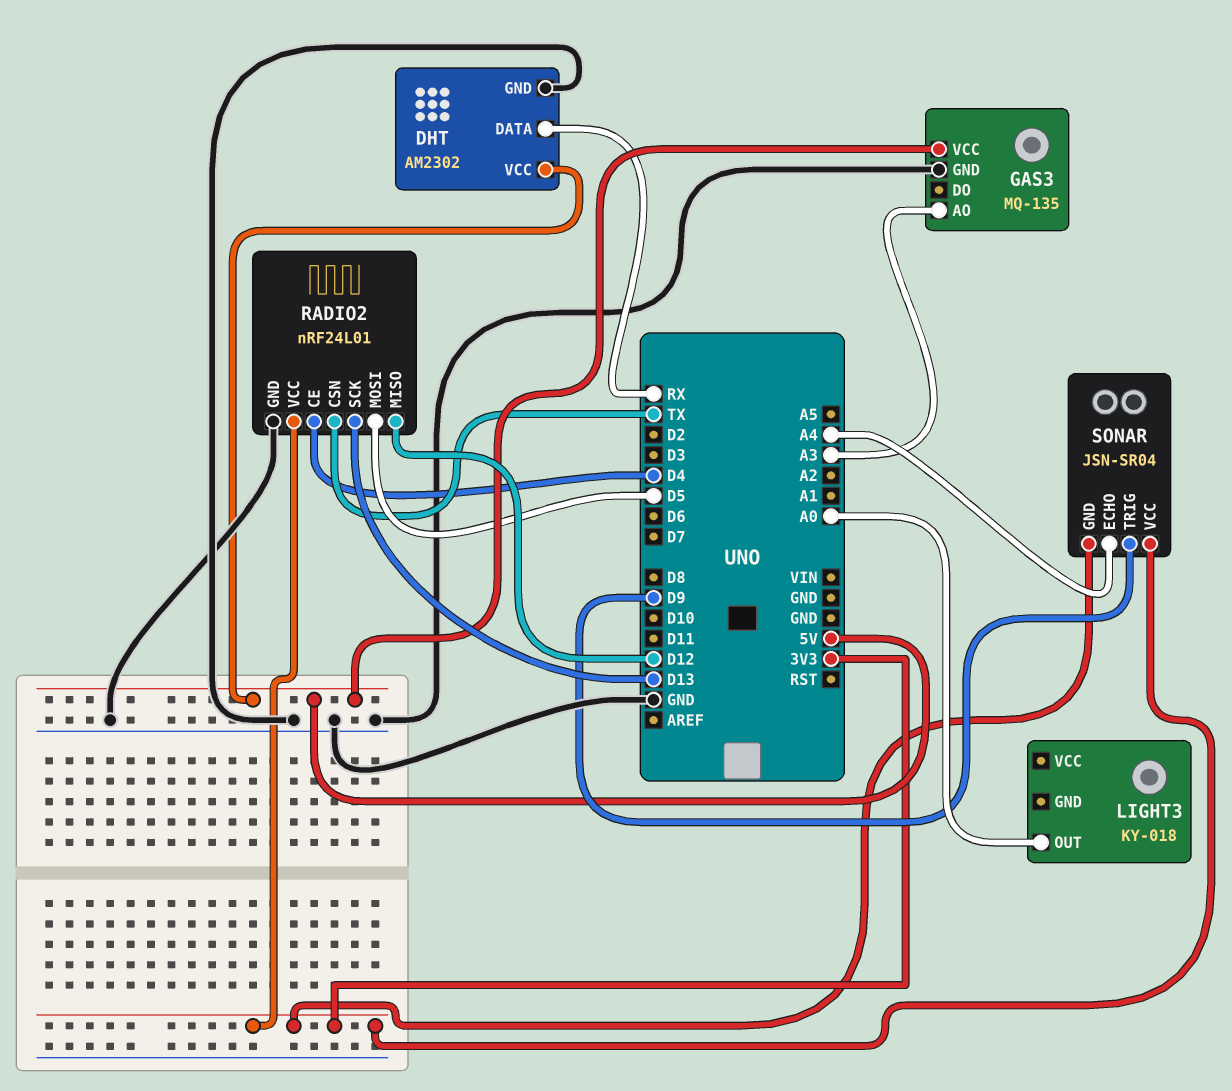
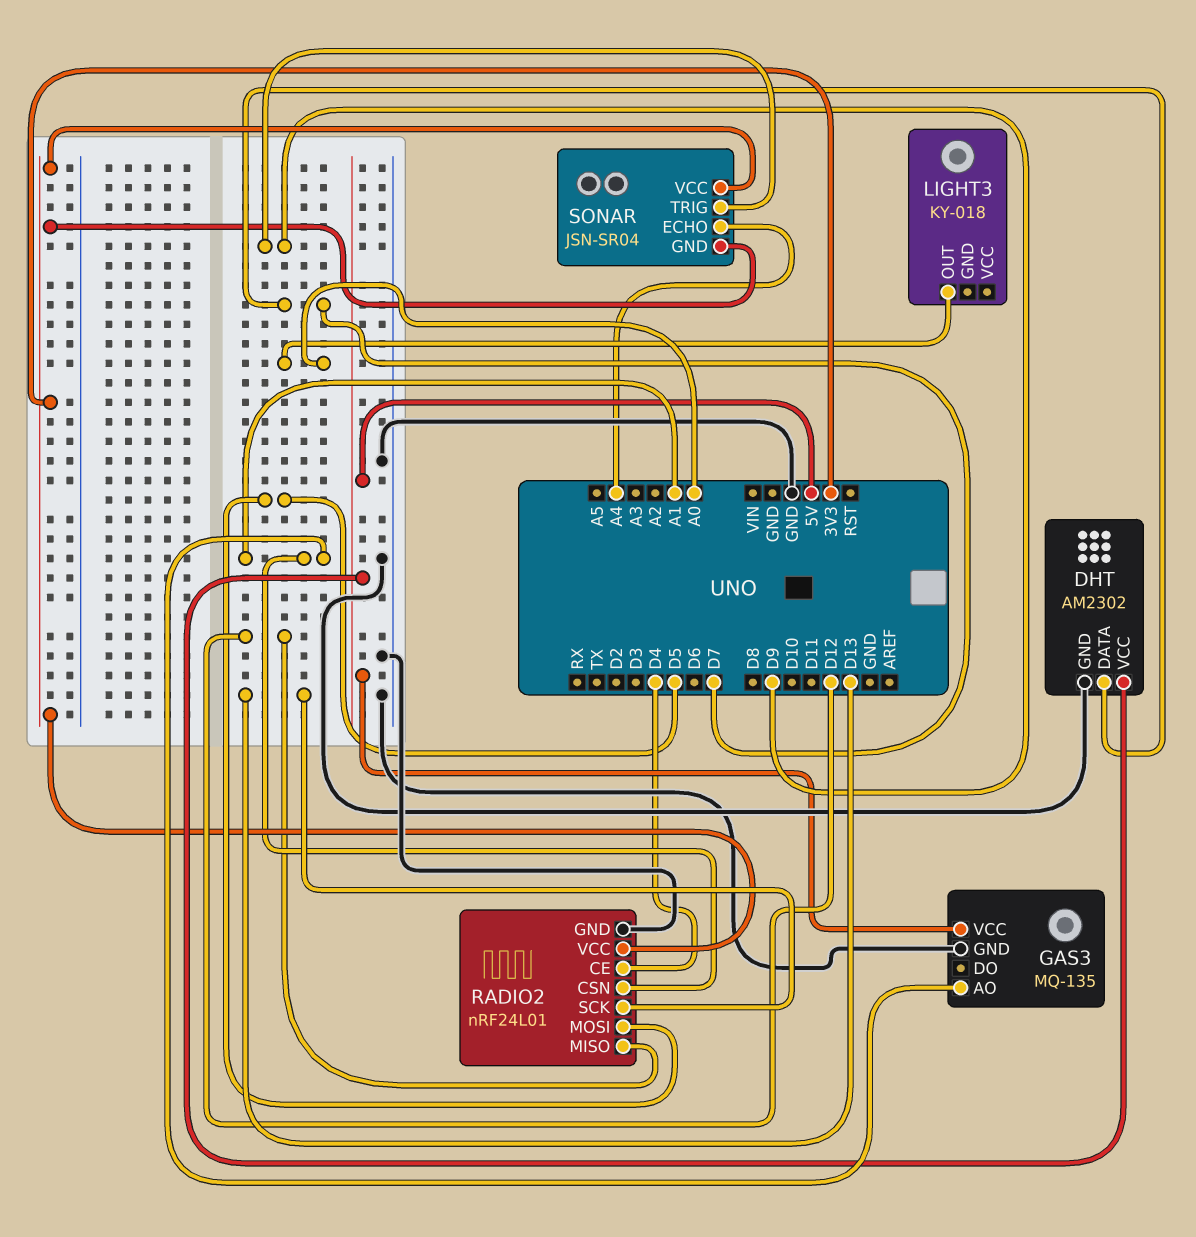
DHT pin DATA: RX -> D7
GAS3 pin AO: A3 -> A1
RADIO2 pin CSN: TX -> A1

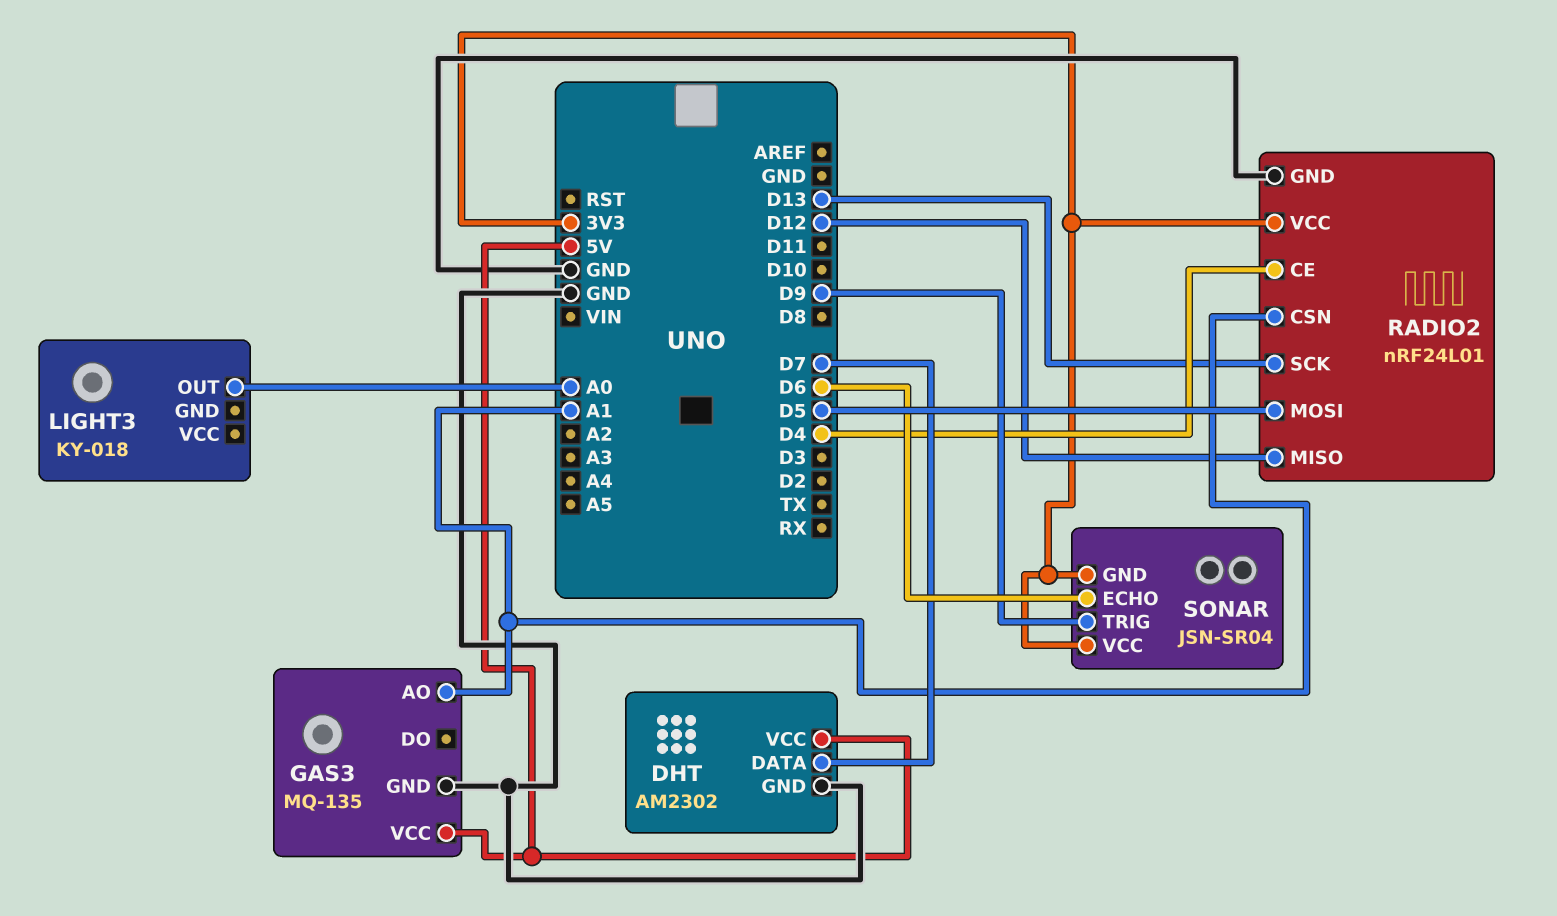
SONAR pin ECHO: A4 -> D6

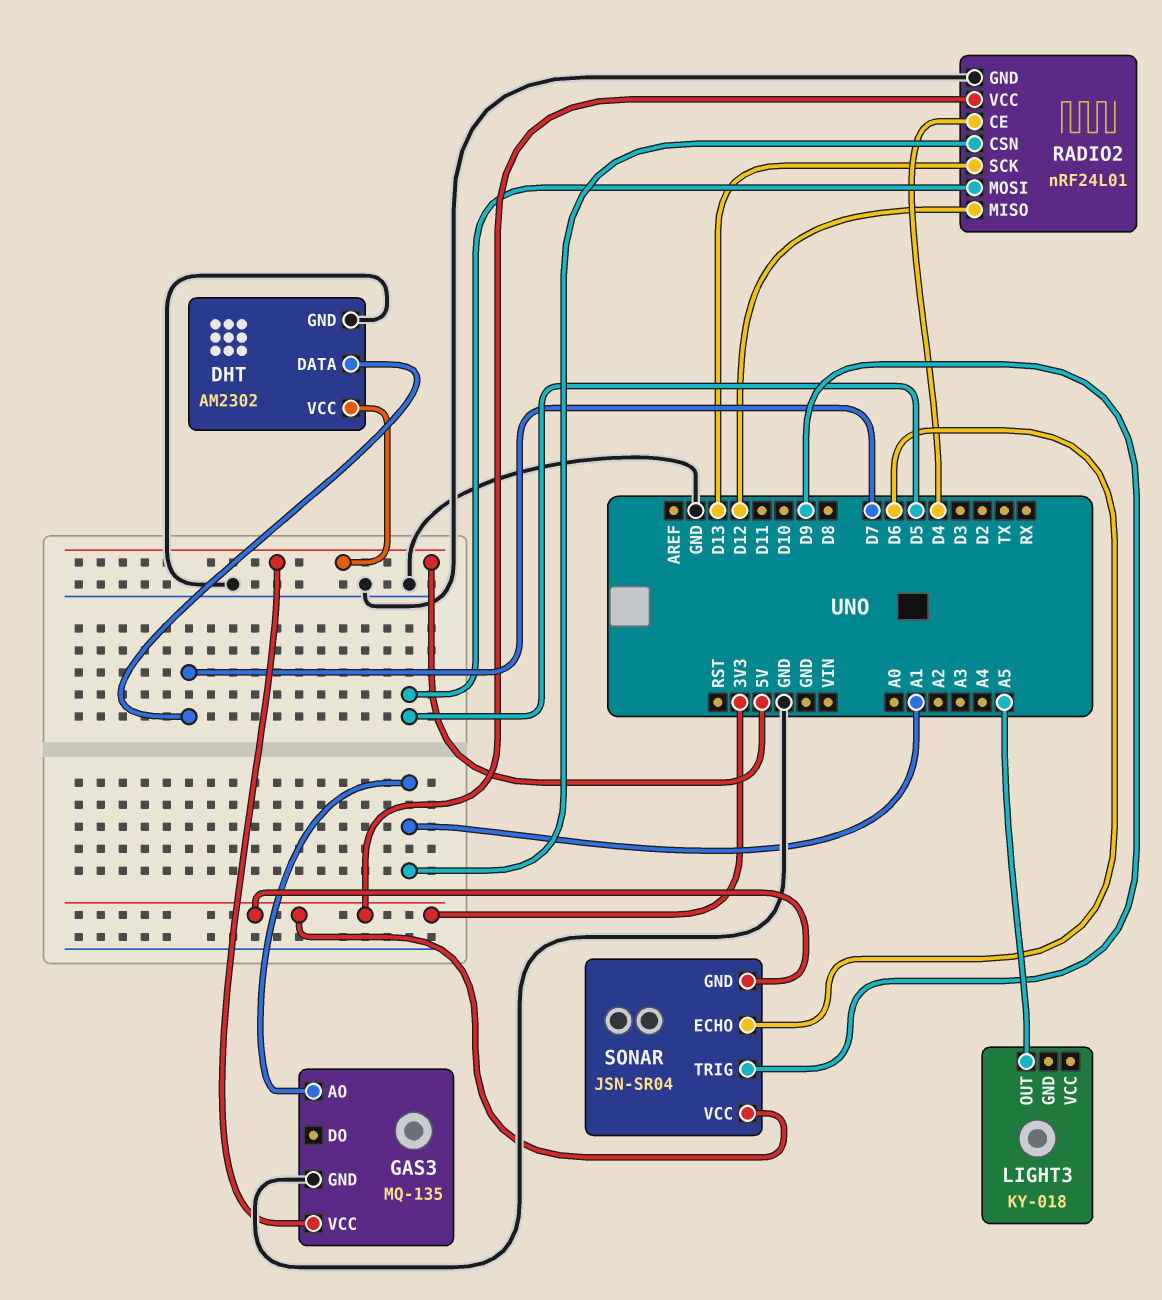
LIGHT3 pin OUT: A0 -> A5

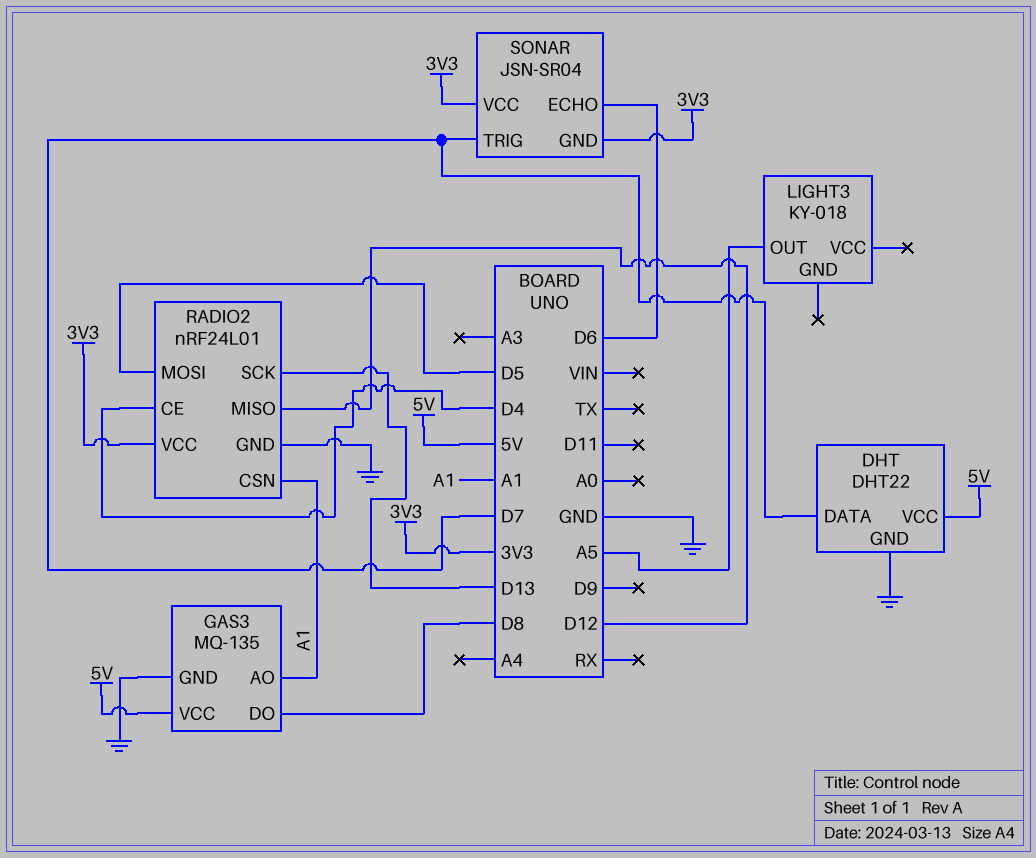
DHT: AM2302 -> DHT22
GAS3 pin DO: none -> D8
SONAR pin TRIG: D9 -> D7

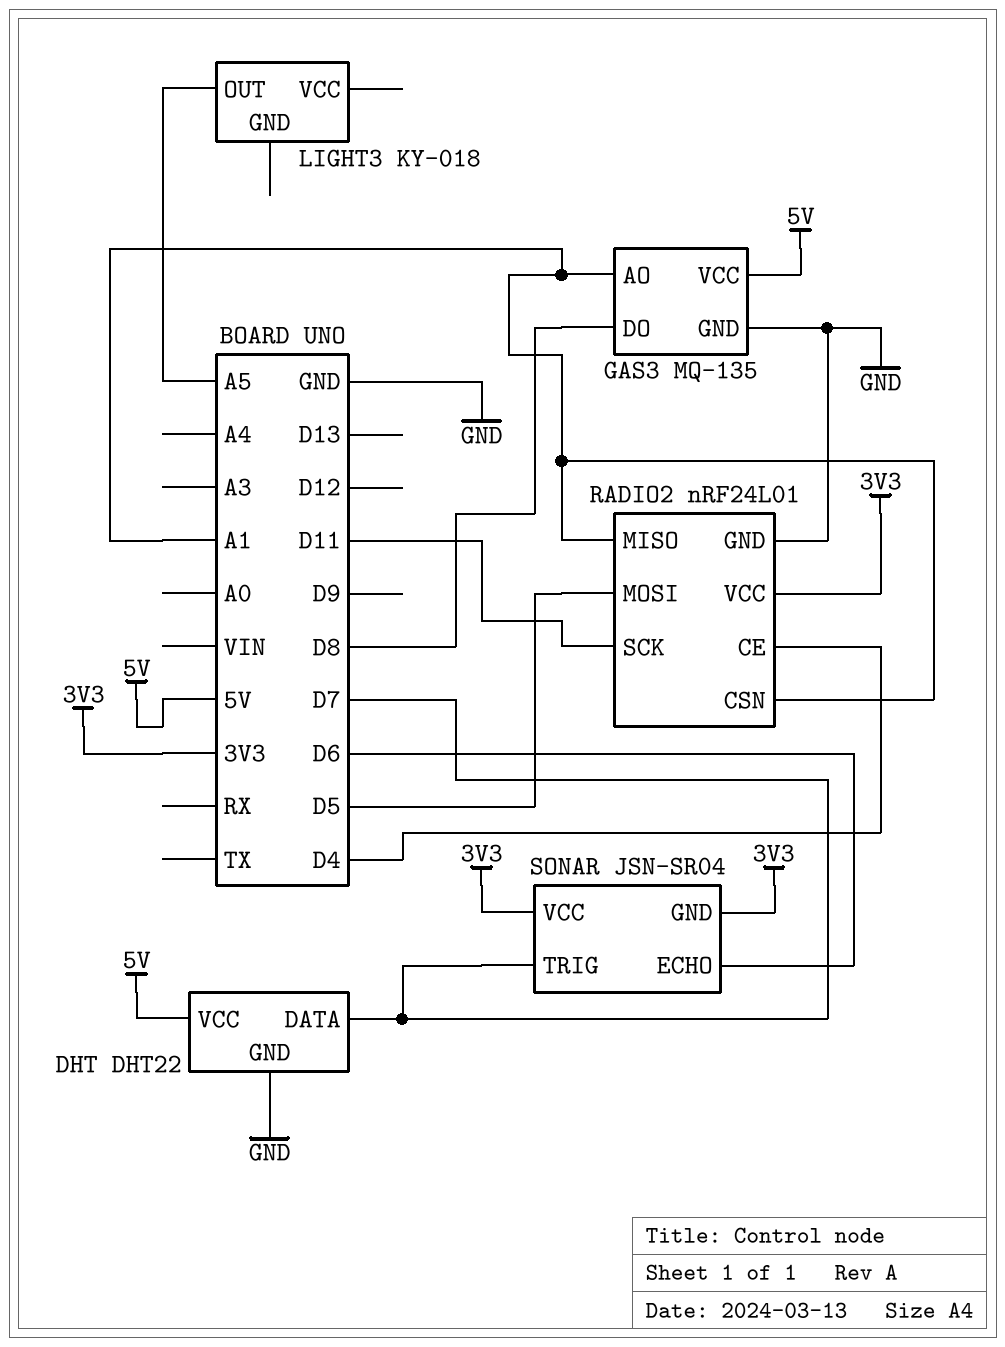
RADIO2 pin MISO: D12 -> A1
RADIO2 pin SCK: D13 -> D11

